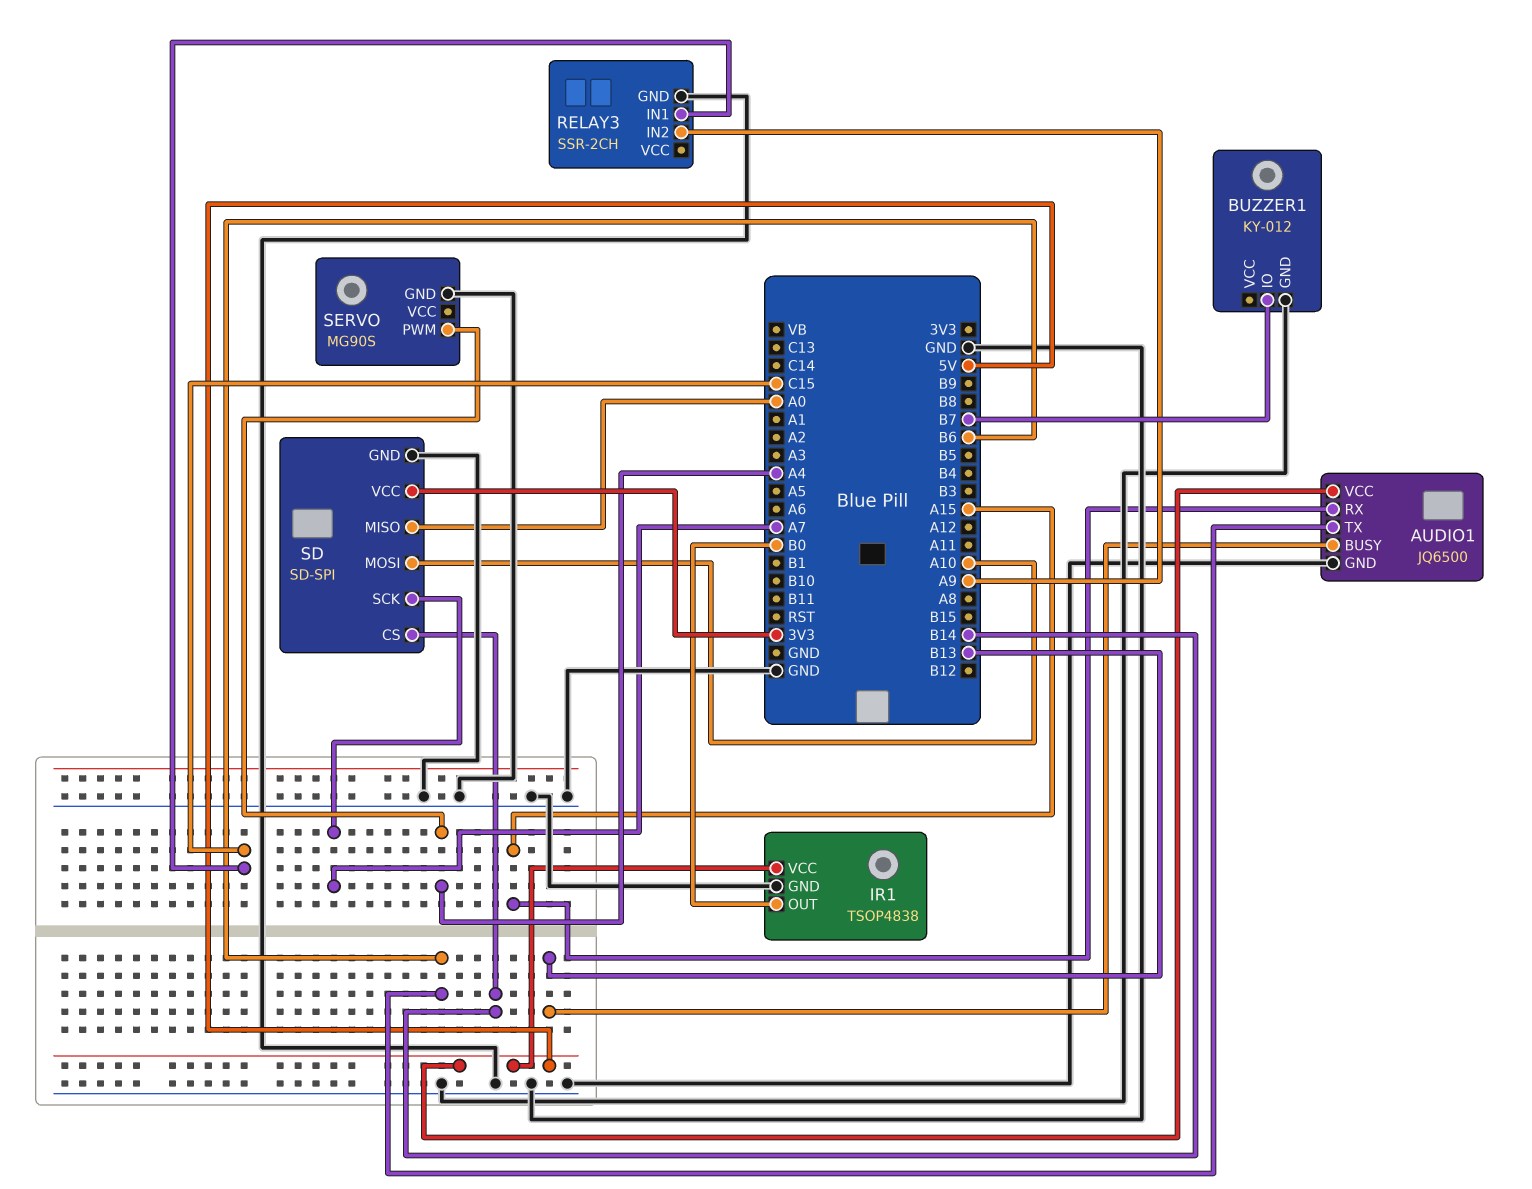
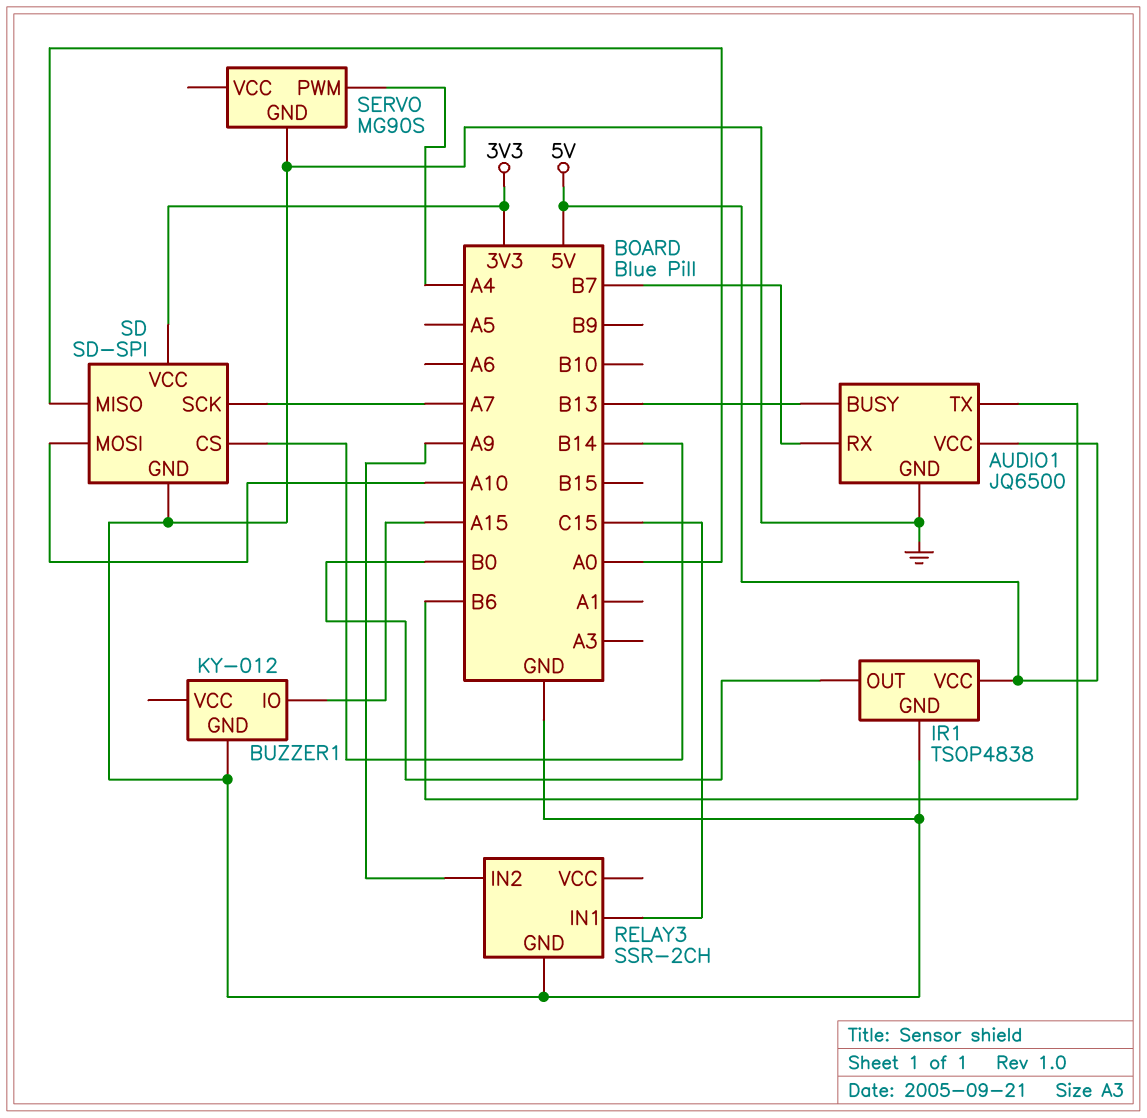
AUDIO1 pin RX: A15 -> B7
BUZZER1 pin IO: B7 -> A15

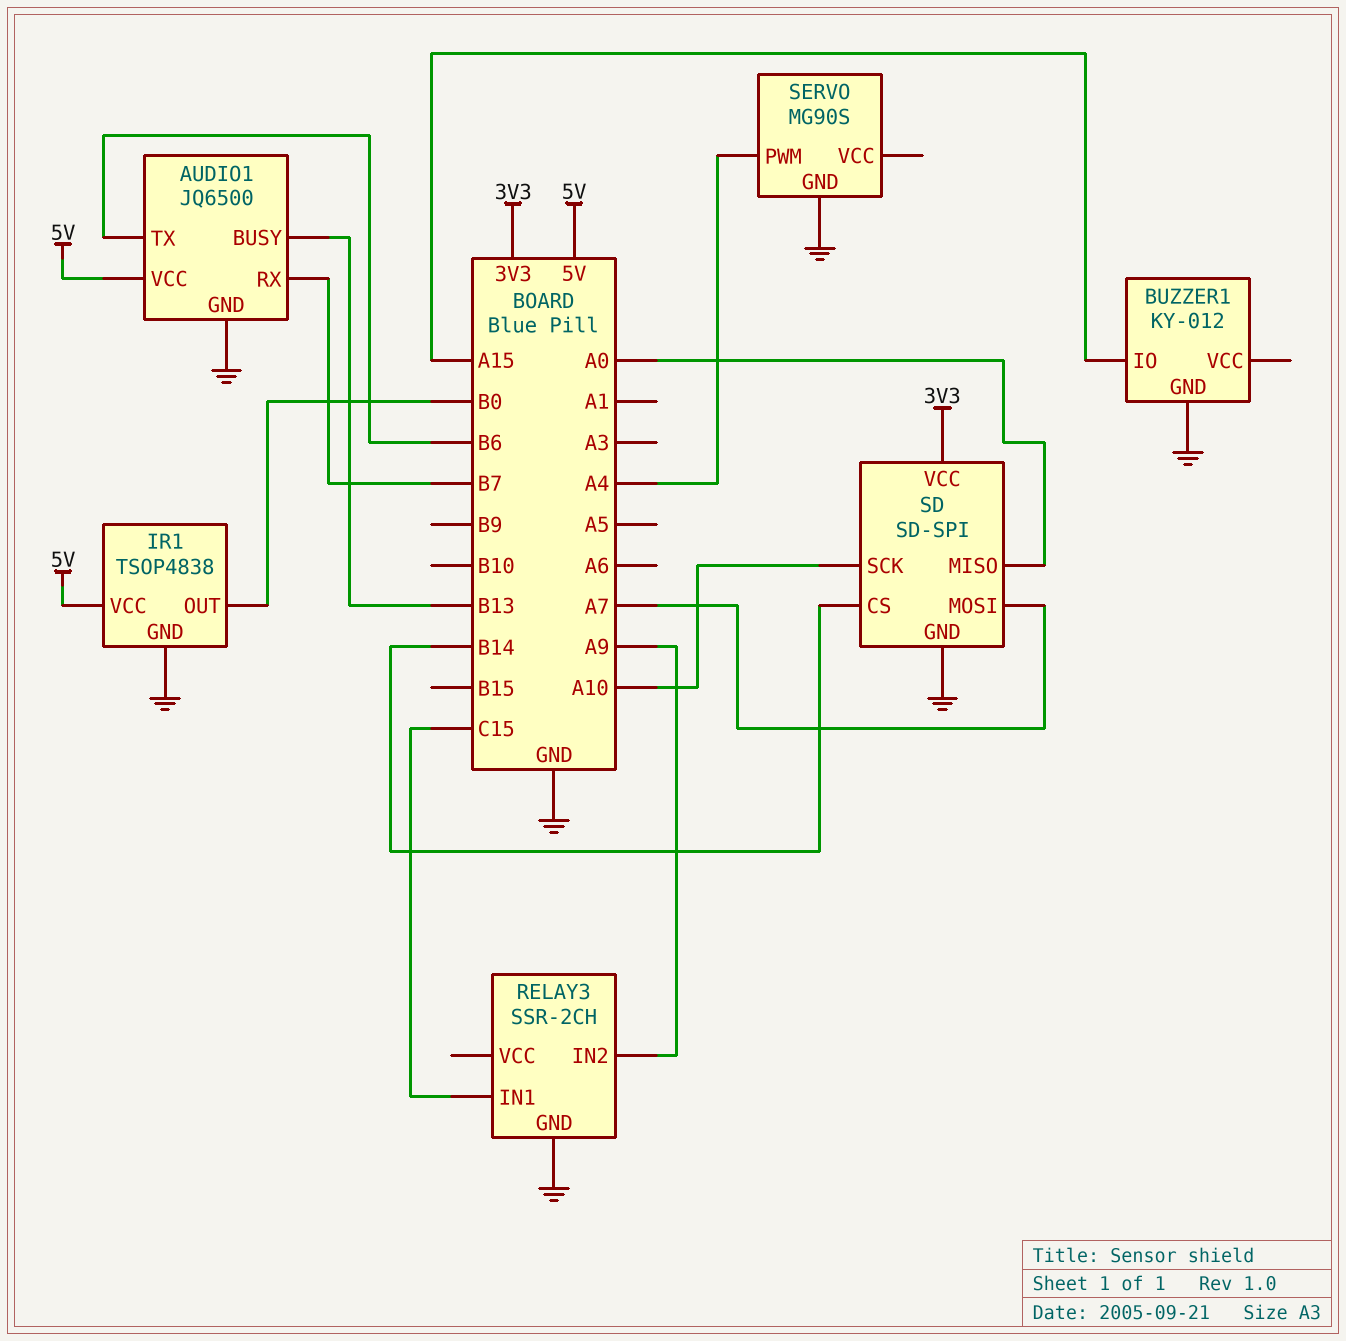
SD pin MOSI: A10 -> A7
SD pin SCK: A7 -> A10

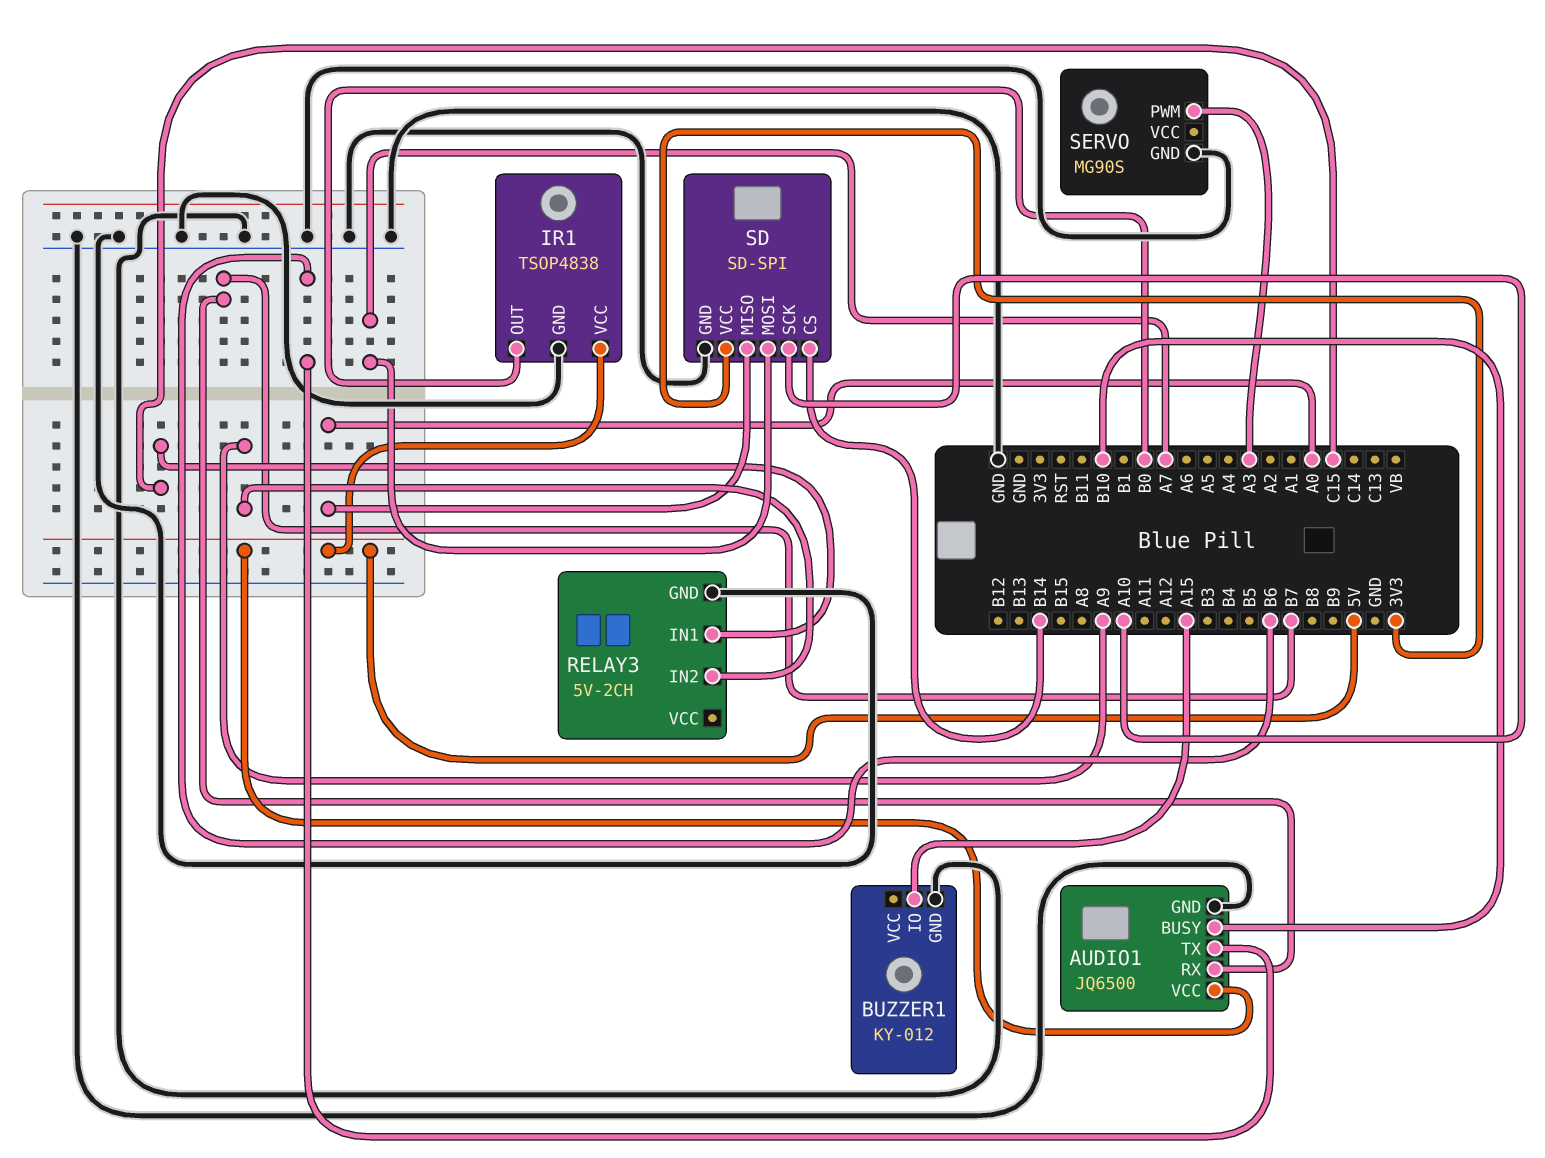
AUDIO1 pin BUSY: B13 -> B10
RELAY3: SSR-2CH -> 5V-2CH
SERVO pin PWM: A4 -> A3

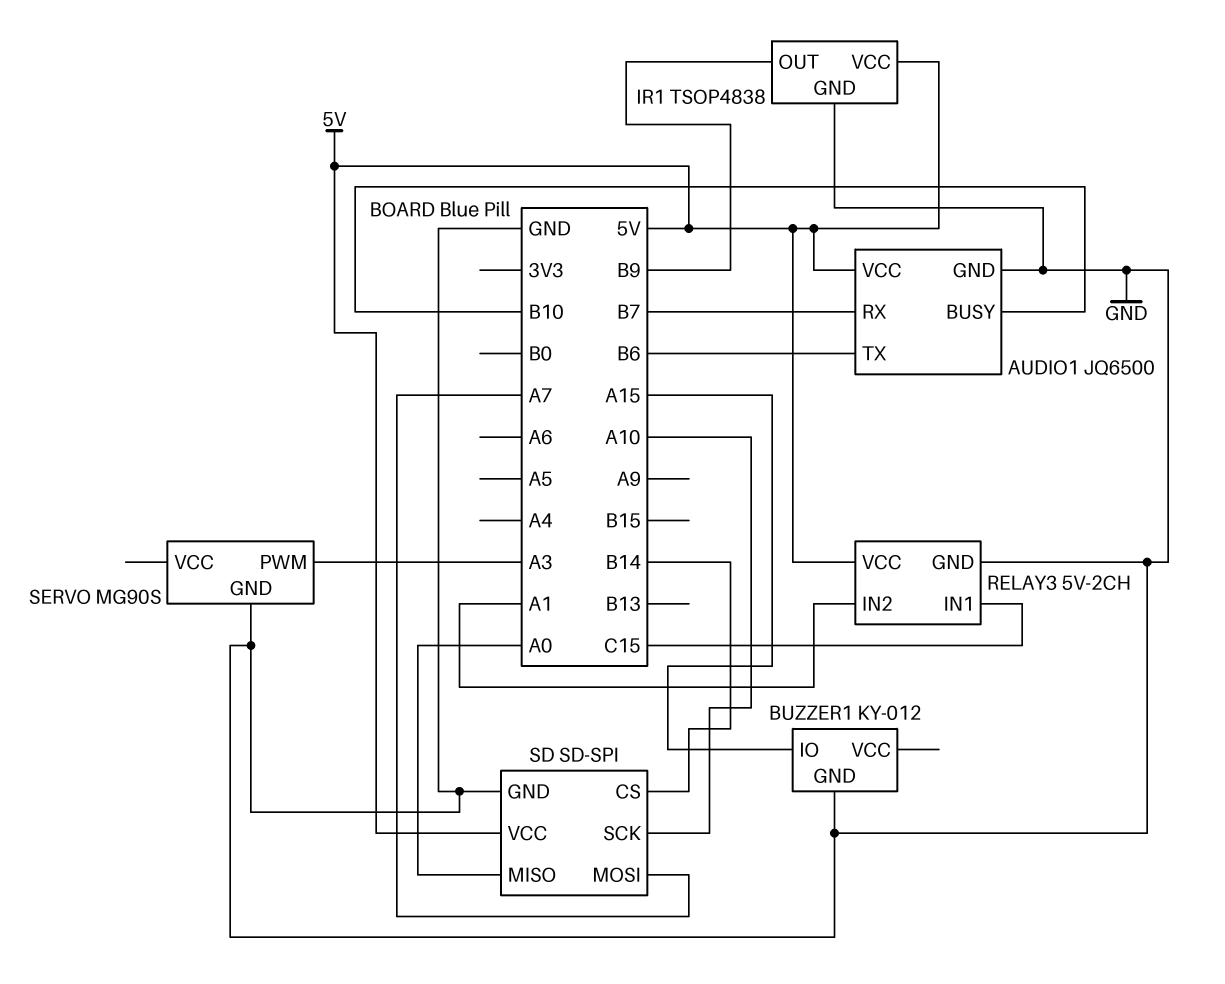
IR1 pin OUT: B0 -> B9
RELAY3 pin IN2: A9 -> A1
RELAY3 pin VCC: none -> 5V
SD pin VCC: 3V3 -> 5V

